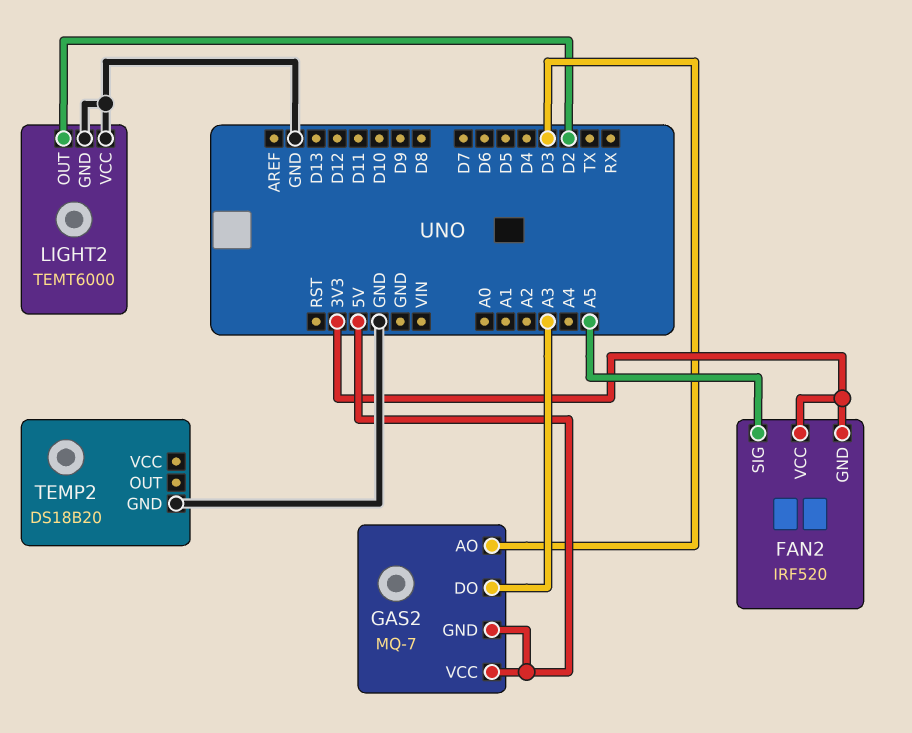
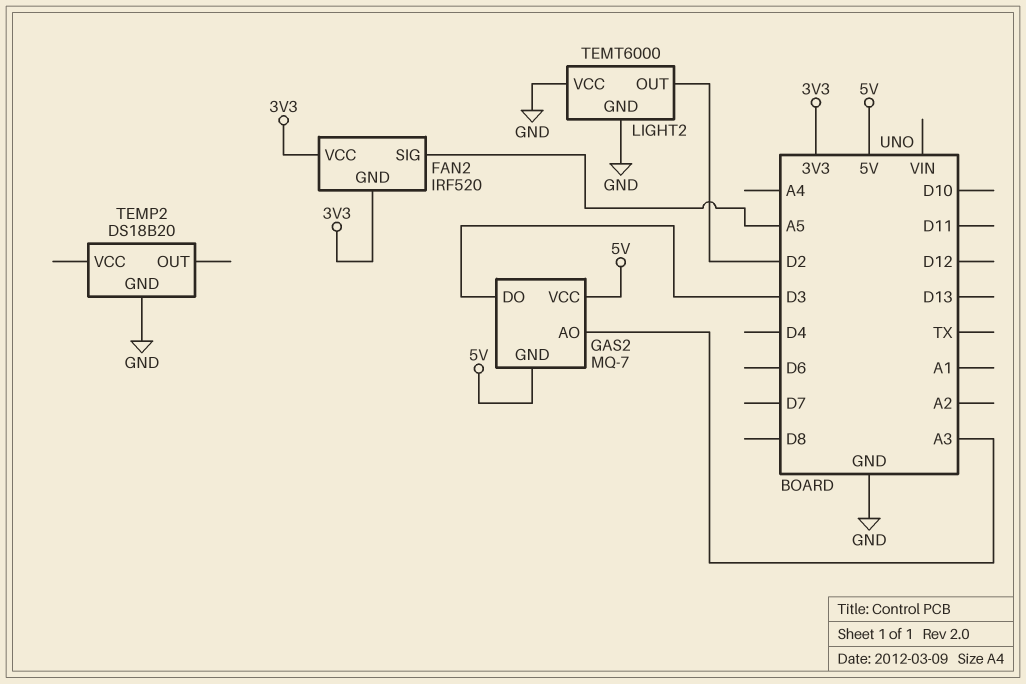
GAS2 pin AO: D3 -> A3
GAS2 pin DO: A3 -> D3

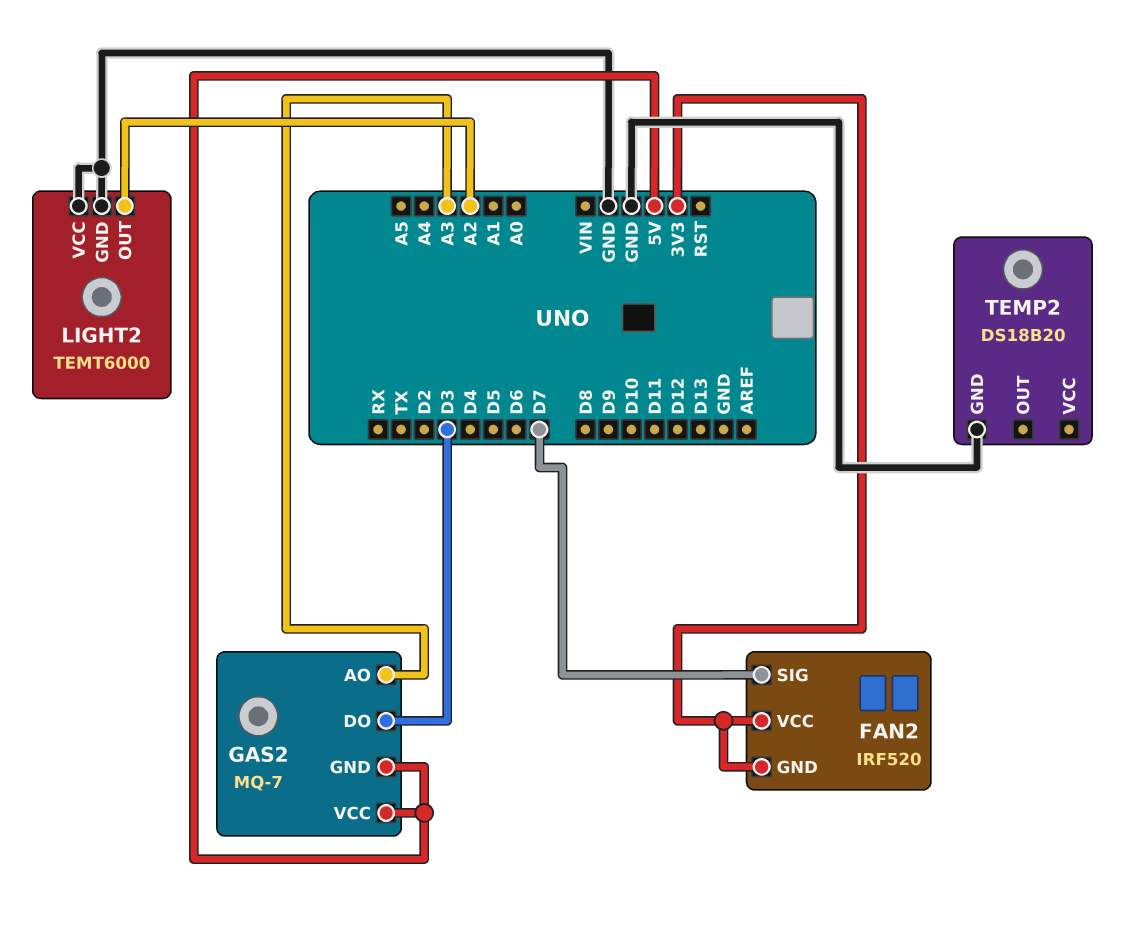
FAN2 pin SIG: A5 -> D7
LIGHT2 pin OUT: D2 -> A2

